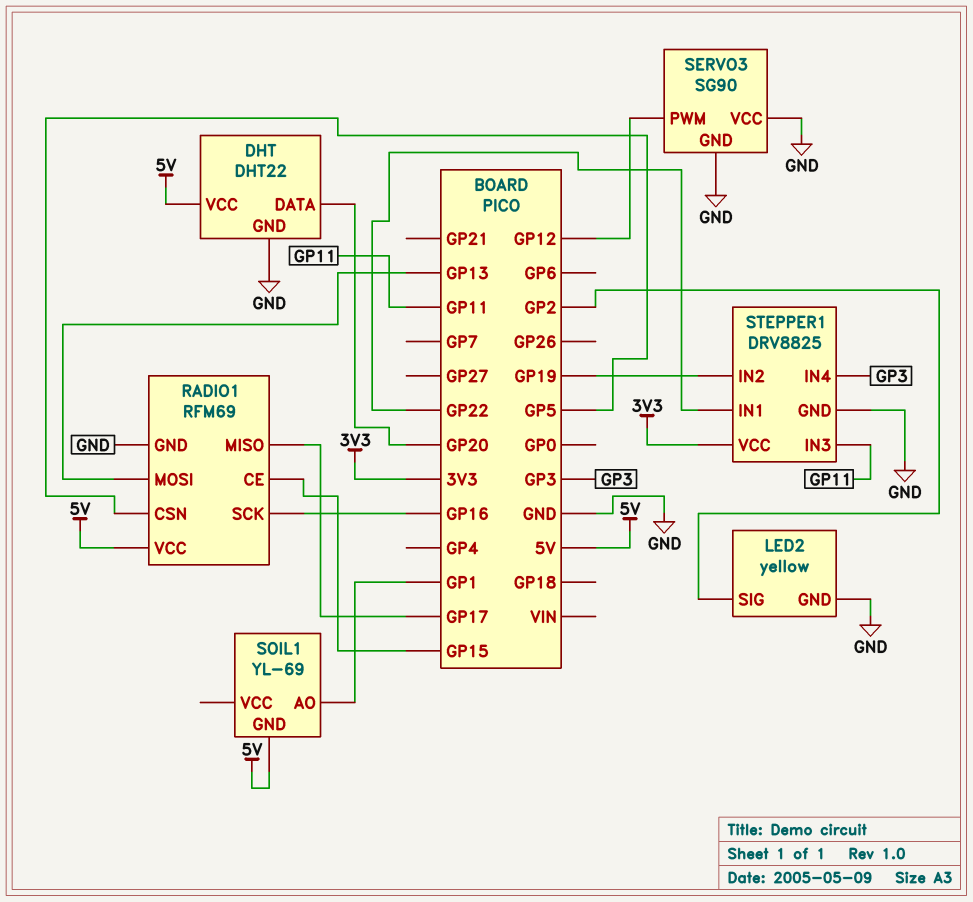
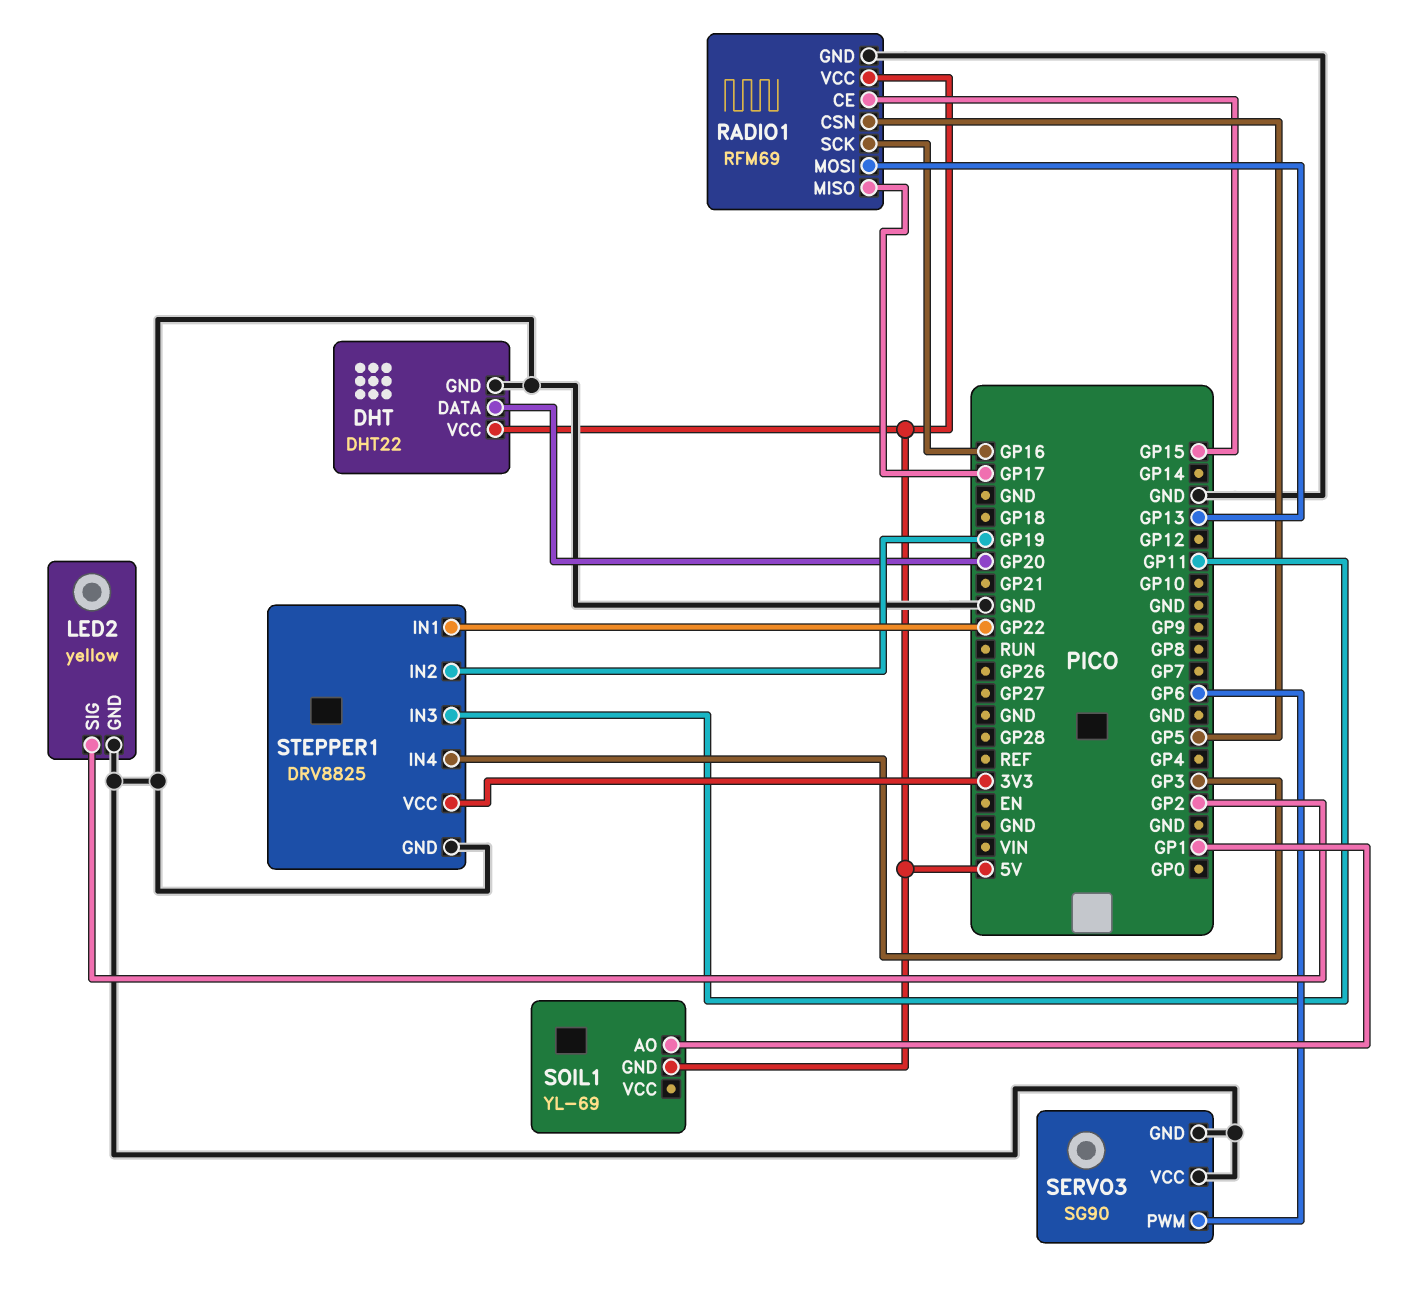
SERVO3 pin PWM: GP12 -> GP6

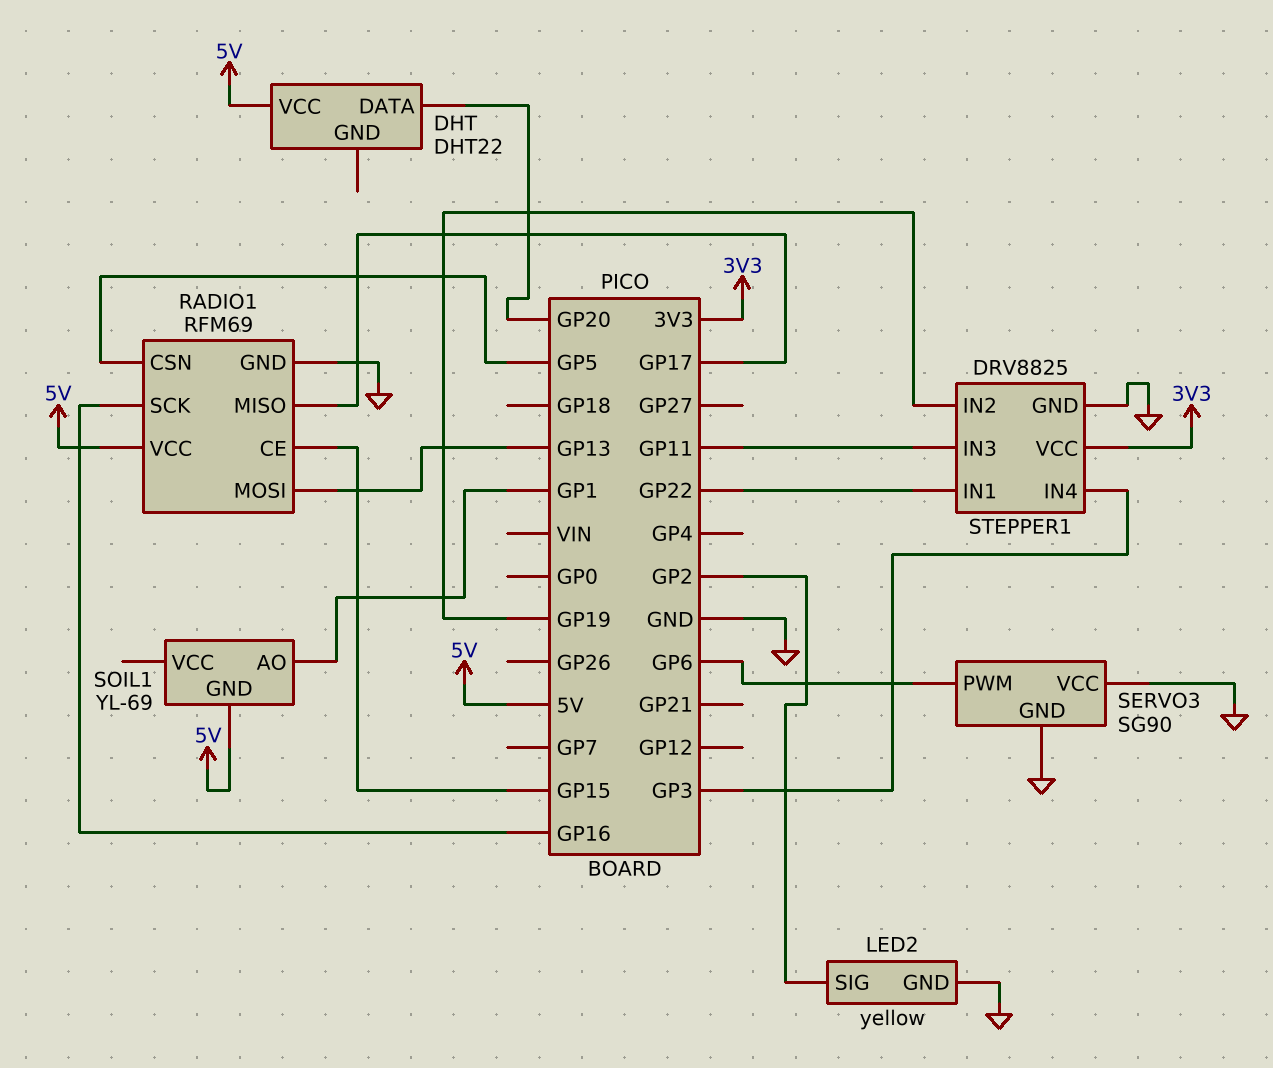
DHT pin GND: GND -> none

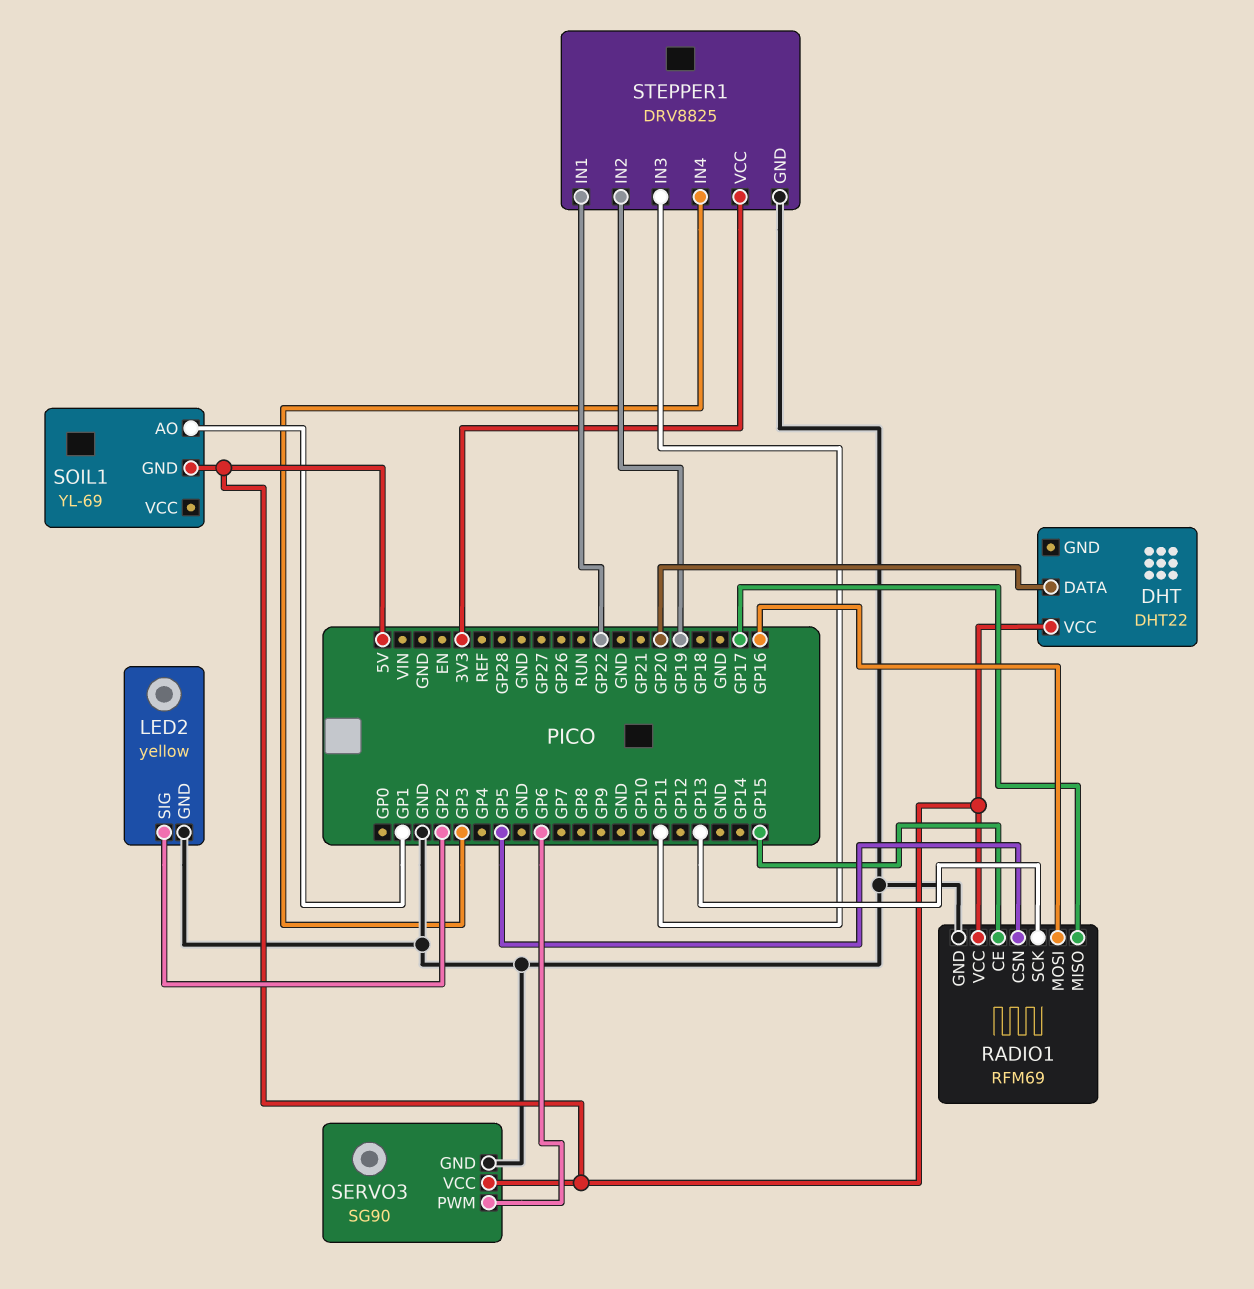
RADIO1 pin MOSI: GP13 -> GP16
RADIO1 pin SCK: GP16 -> GP13
SERVO3 pin VCC: GND -> 5V

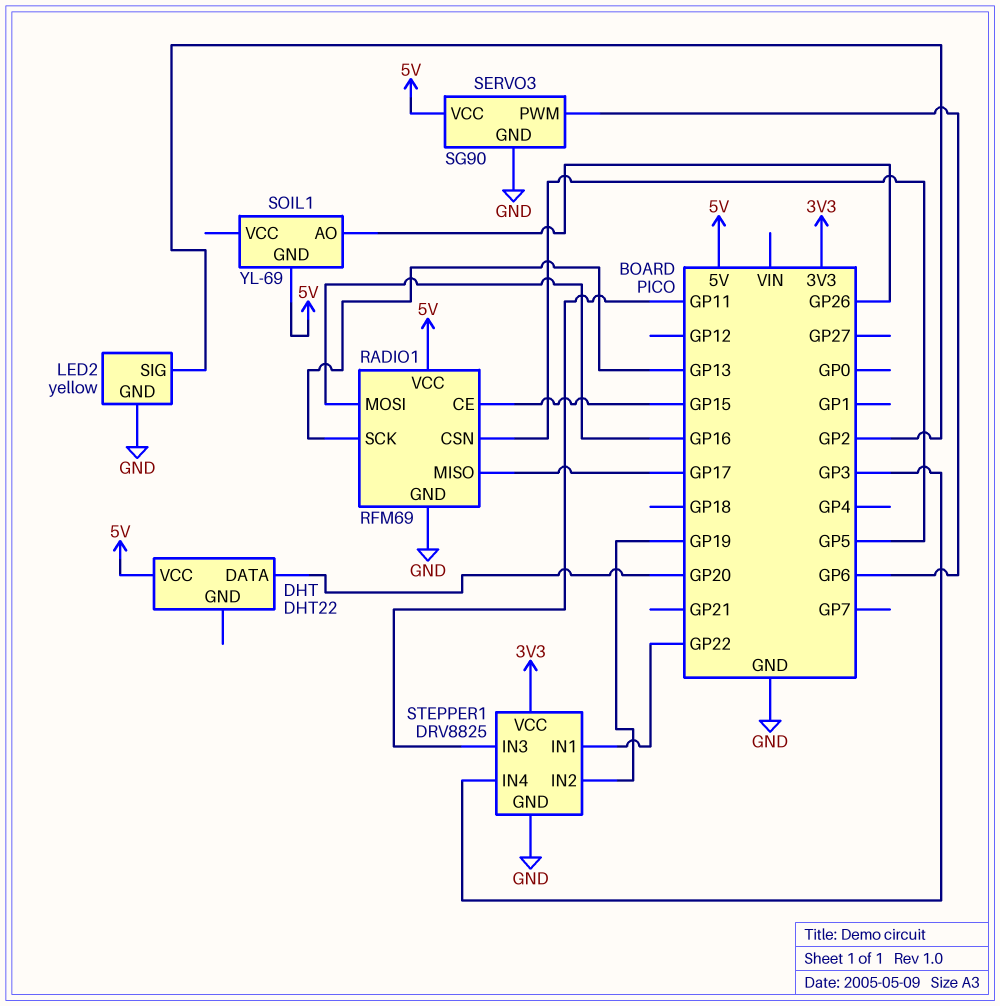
SOIL1 pin AO: GP1 -> GP26

